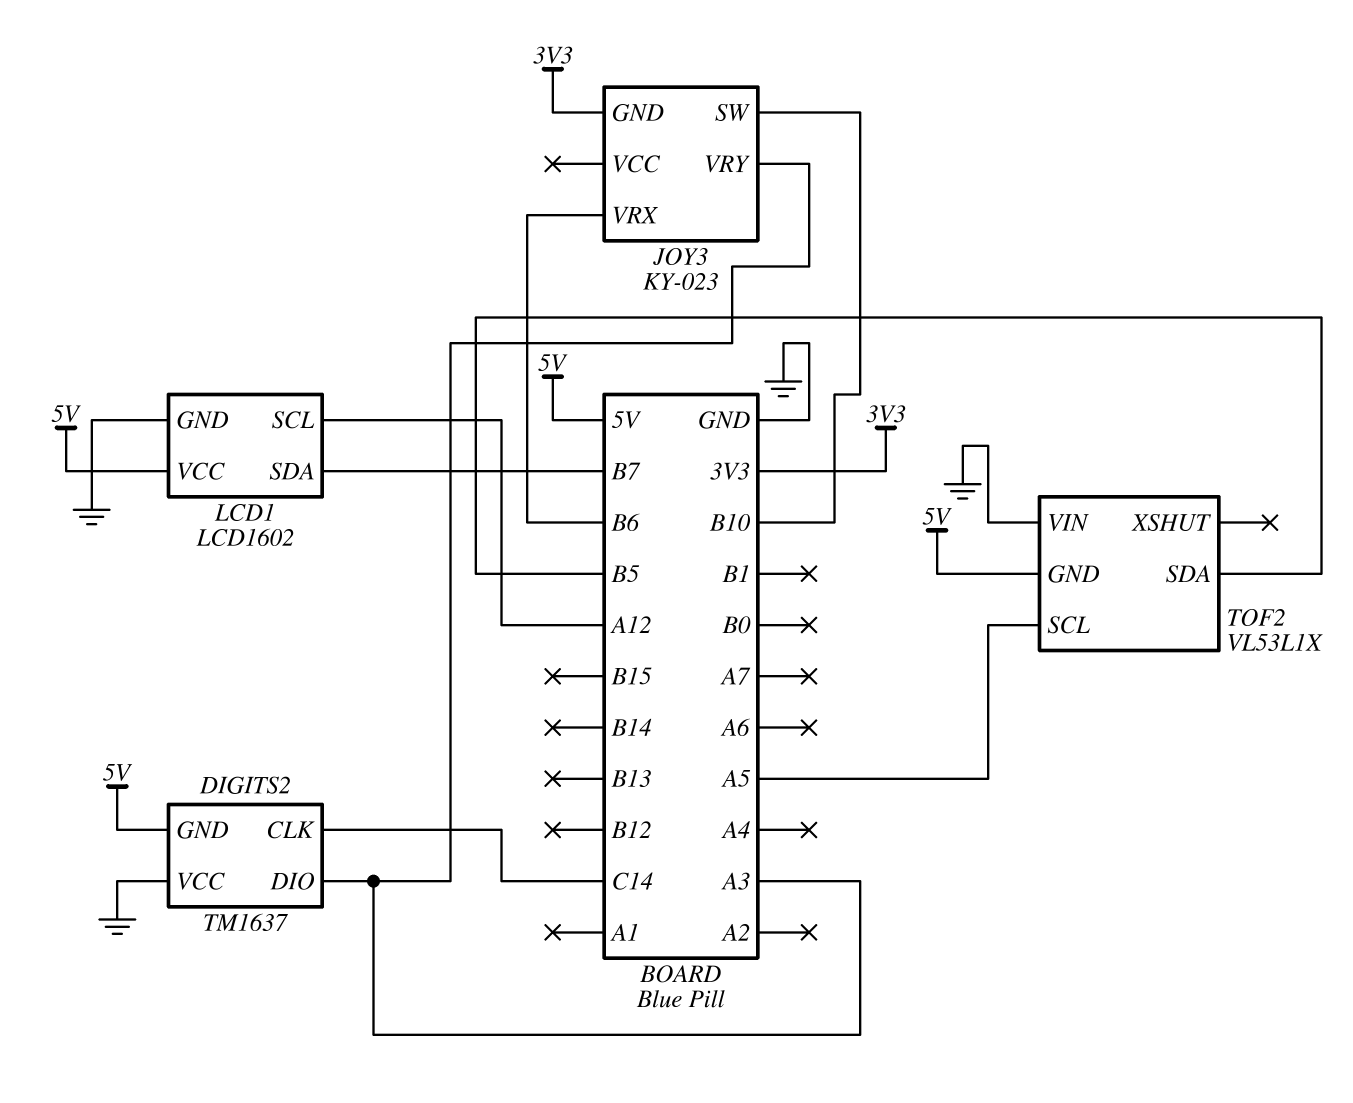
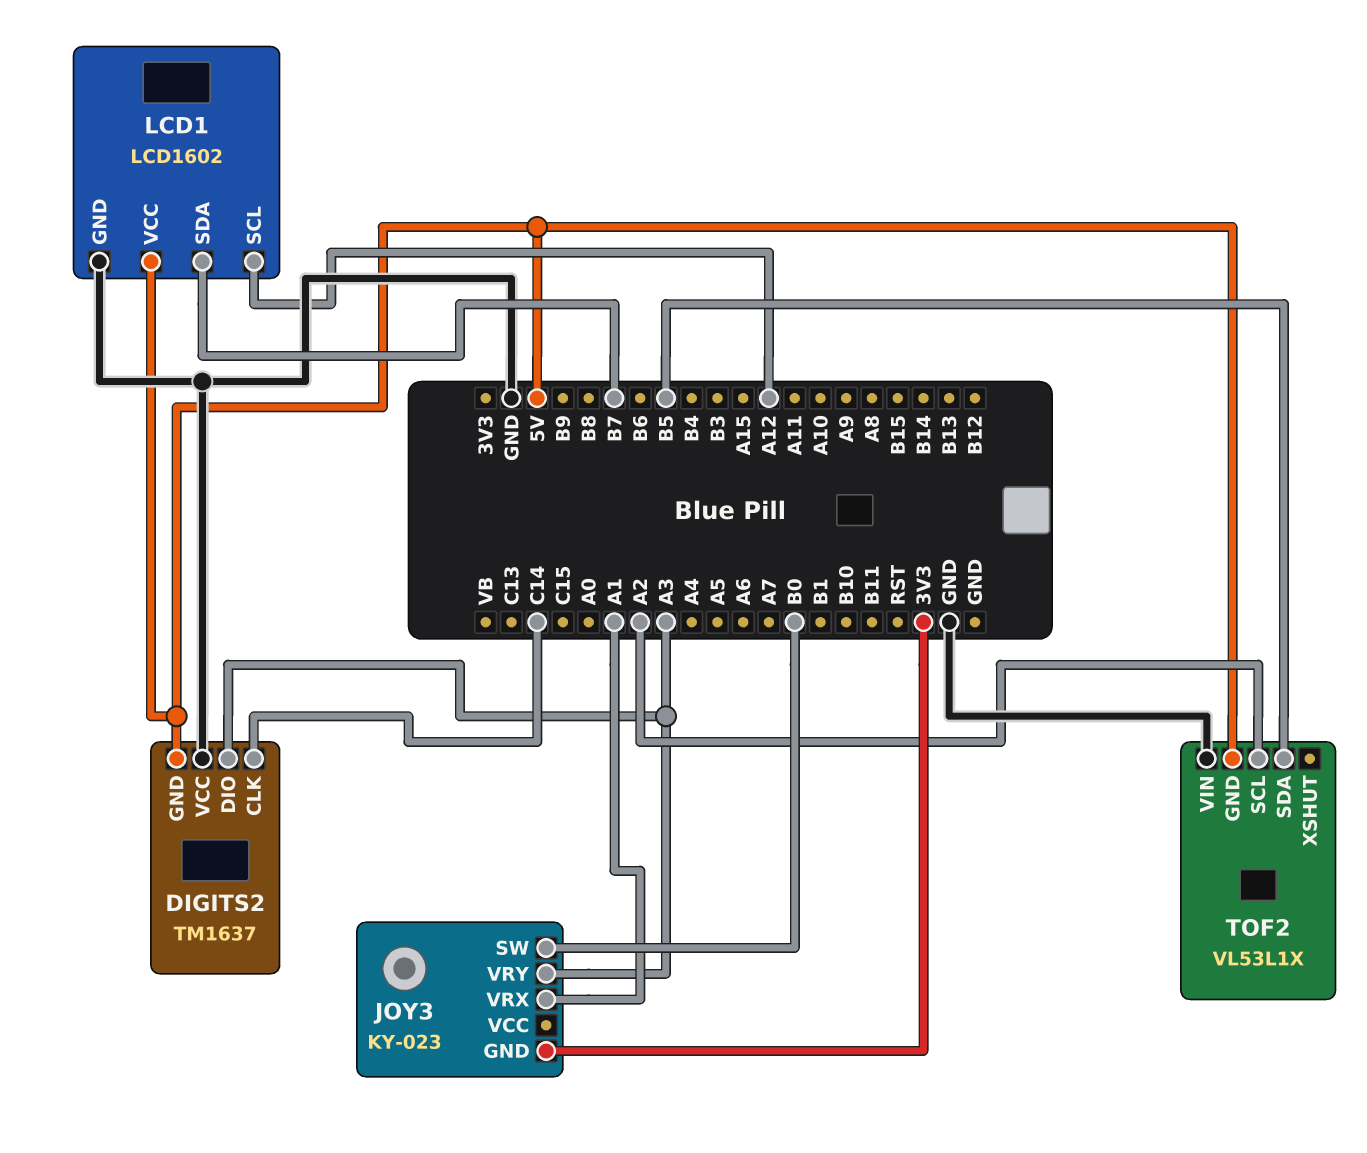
JOY3 pin SW: B10 -> B0
JOY3 pin VRX: B6 -> A1
TOF2 pin SCL: A5 -> A2

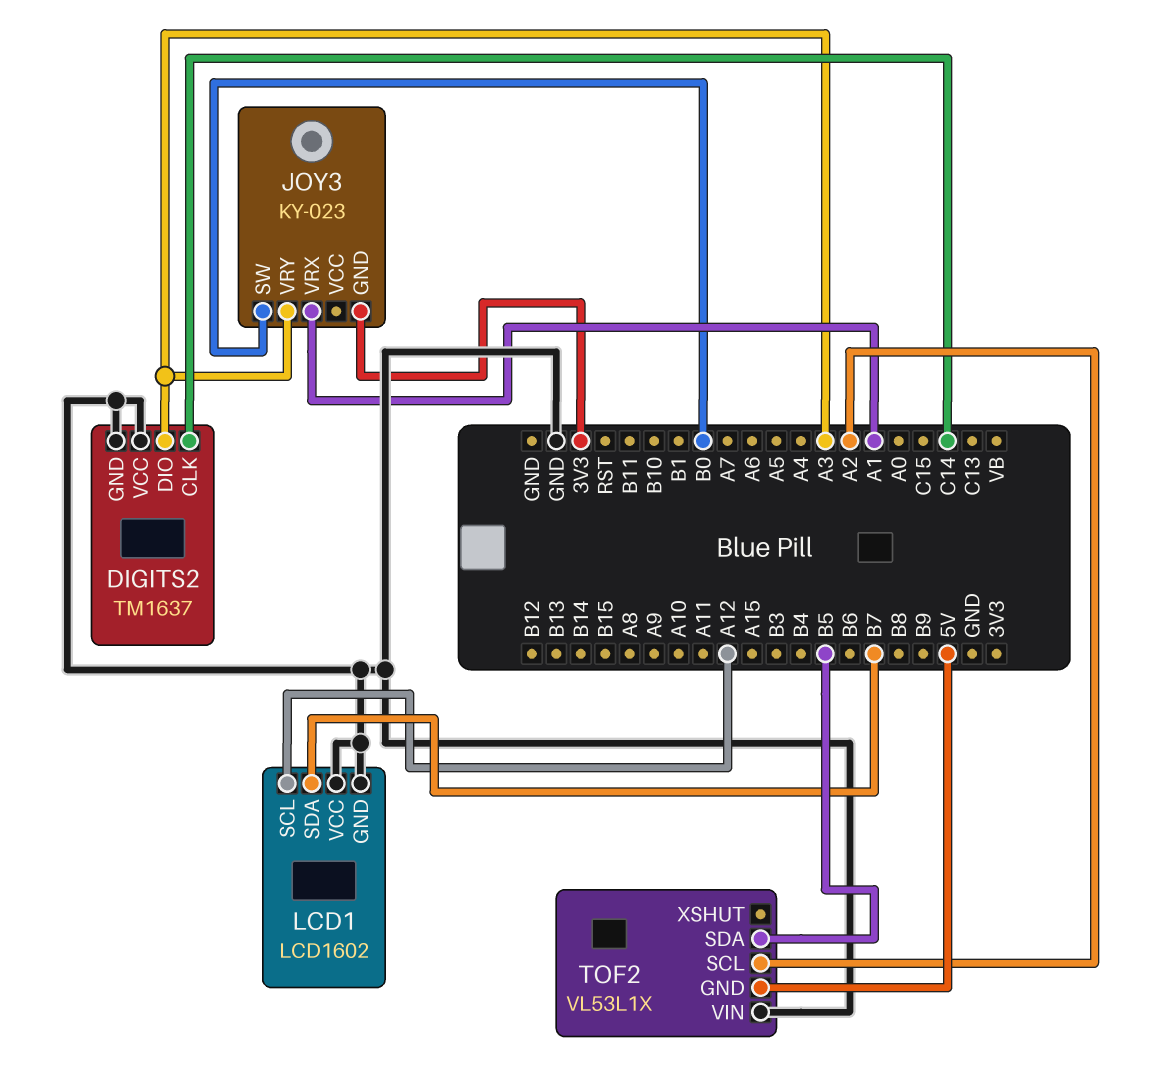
DIGITS2 pin GND: 5V -> GND
LCD1 pin VCC: 5V -> GND

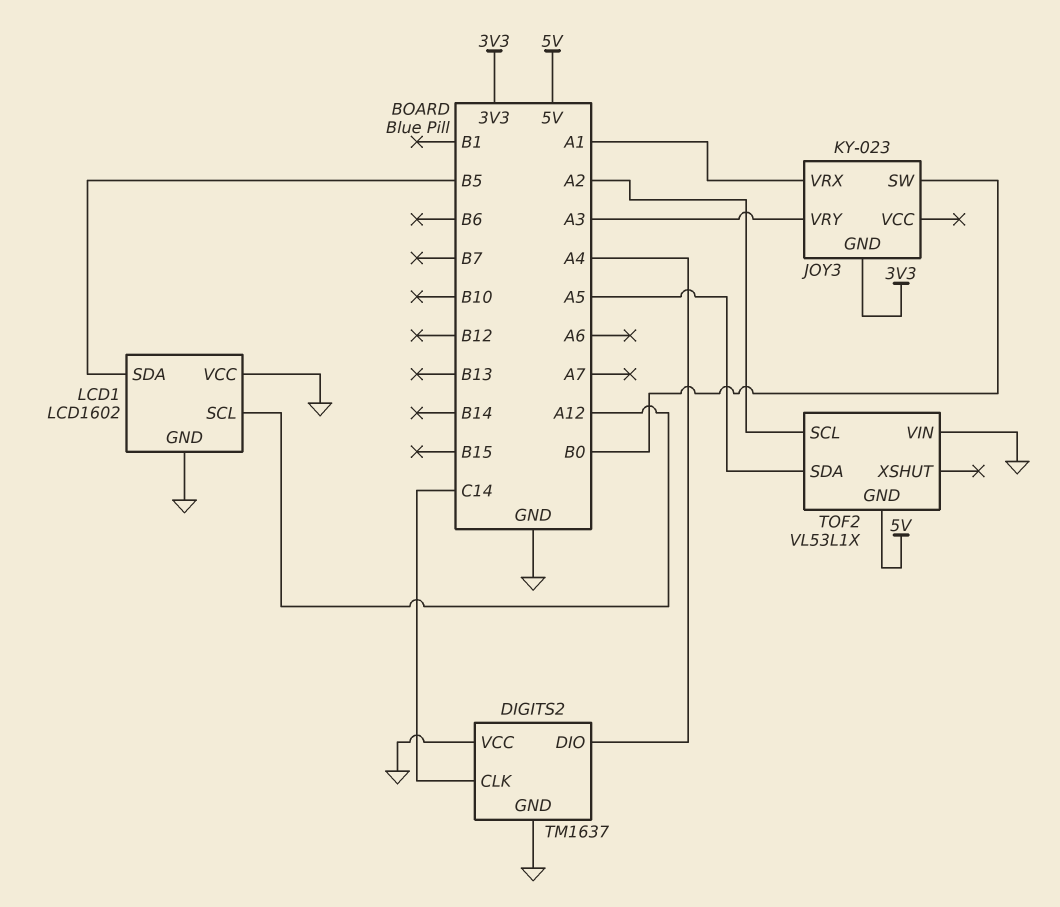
DIGITS2 pin DIO: A3 -> A4
LCD1 pin SDA: B7 -> B5
TOF2 pin SDA: B5 -> A5

